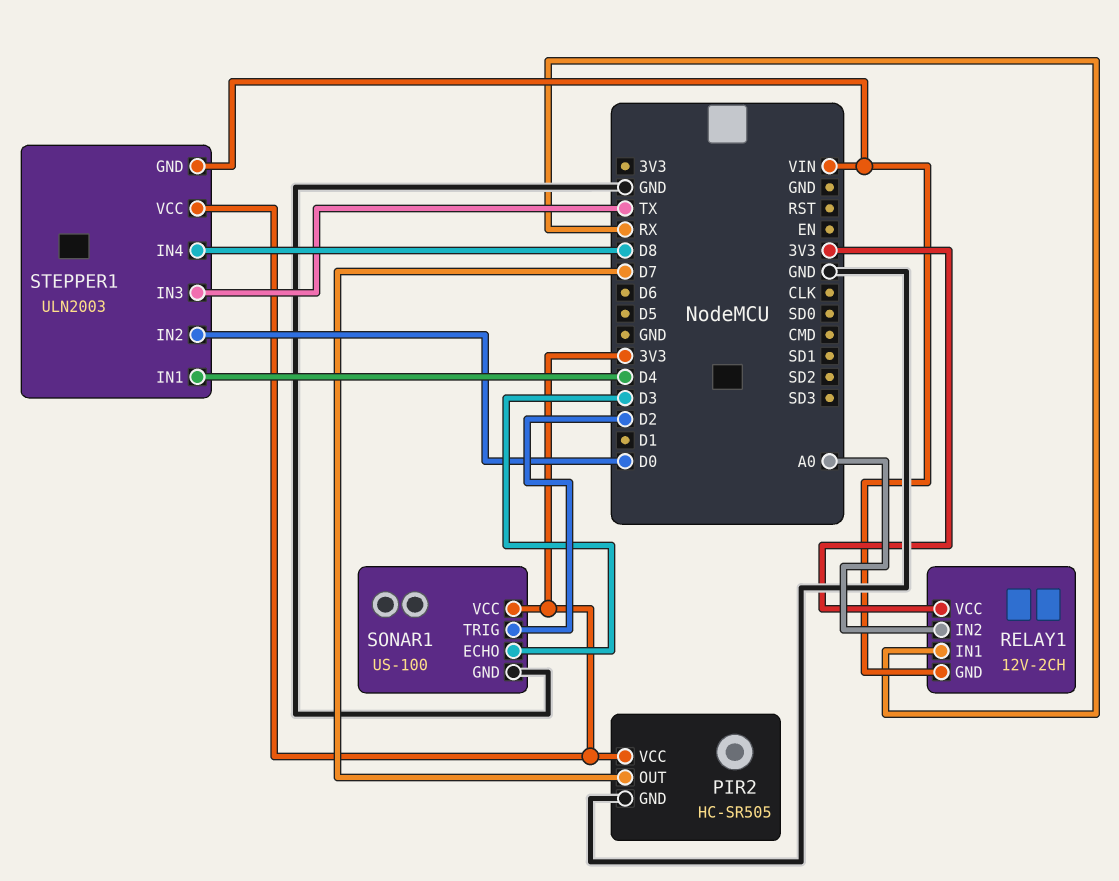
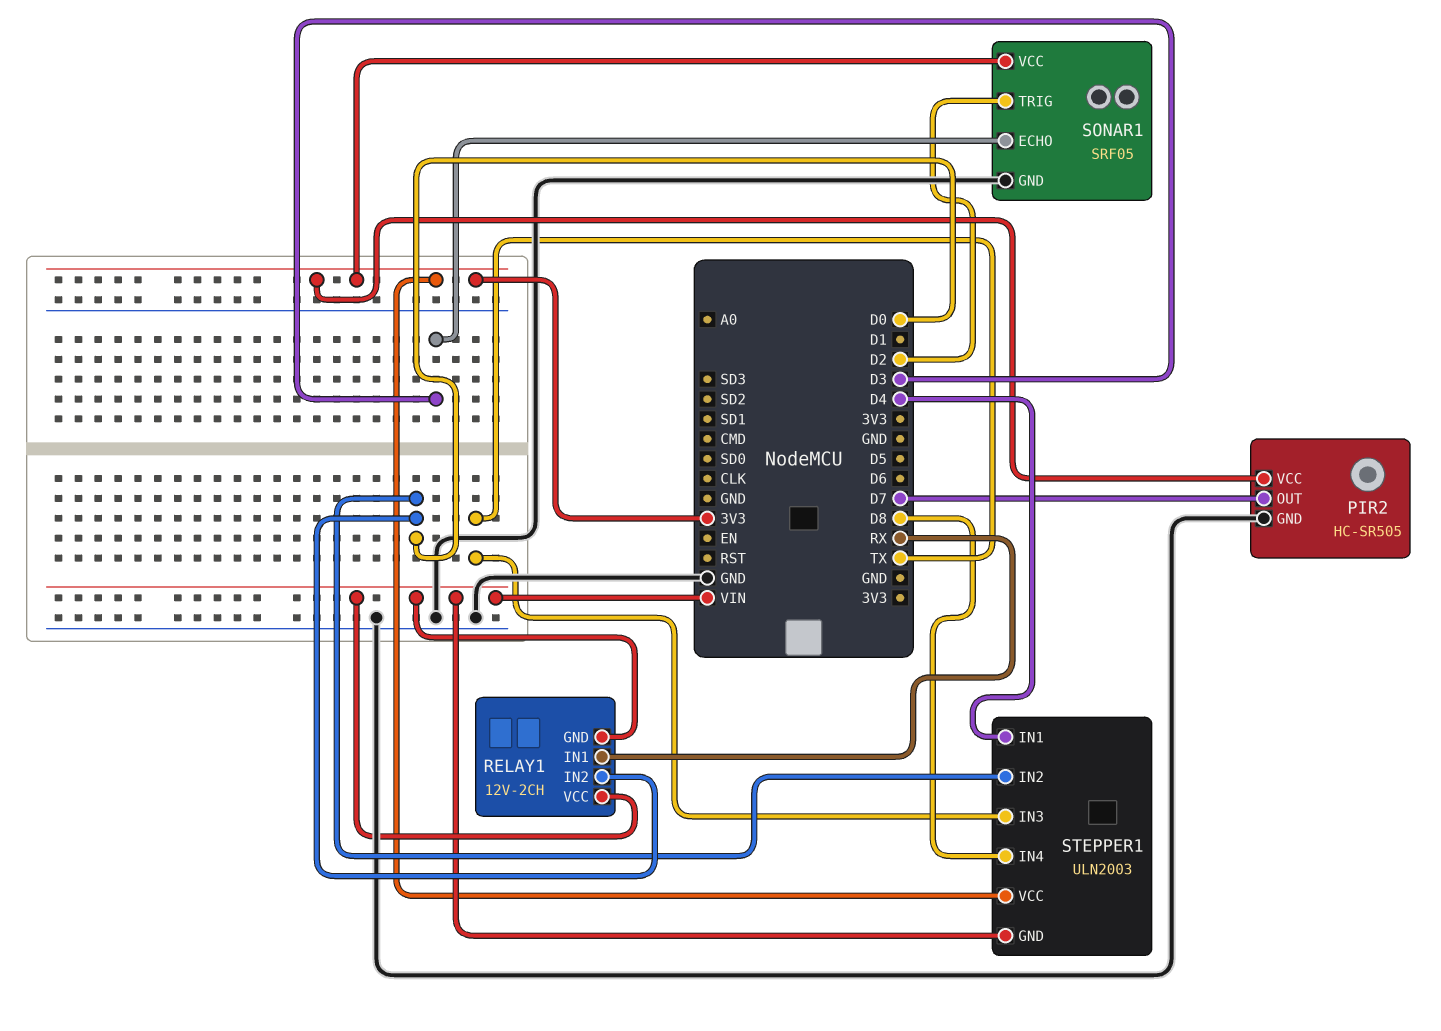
RELAY1 pin IN2: A0 -> D0
RELAY1 pin VCC: 3V3 -> VIN
SONAR1: US-100 -> SRF05

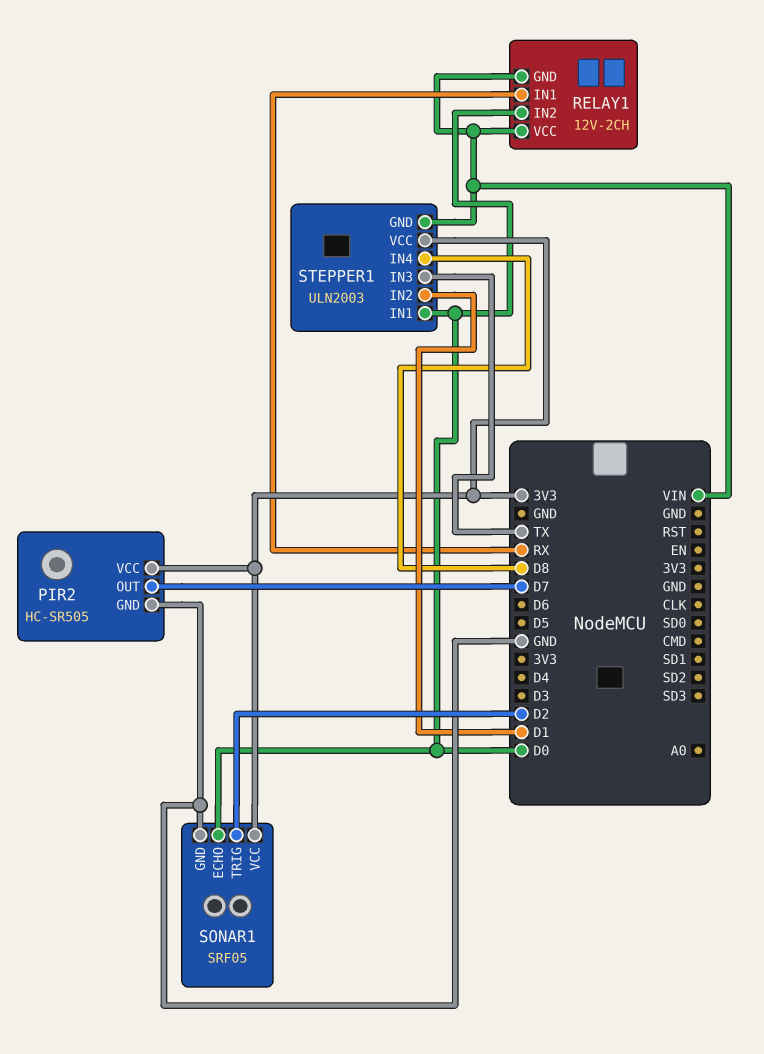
SONAR1 pin ECHO: D3 -> D0
STEPPER1 pin IN1: D4 -> D0
STEPPER1 pin IN2: D0 -> D1

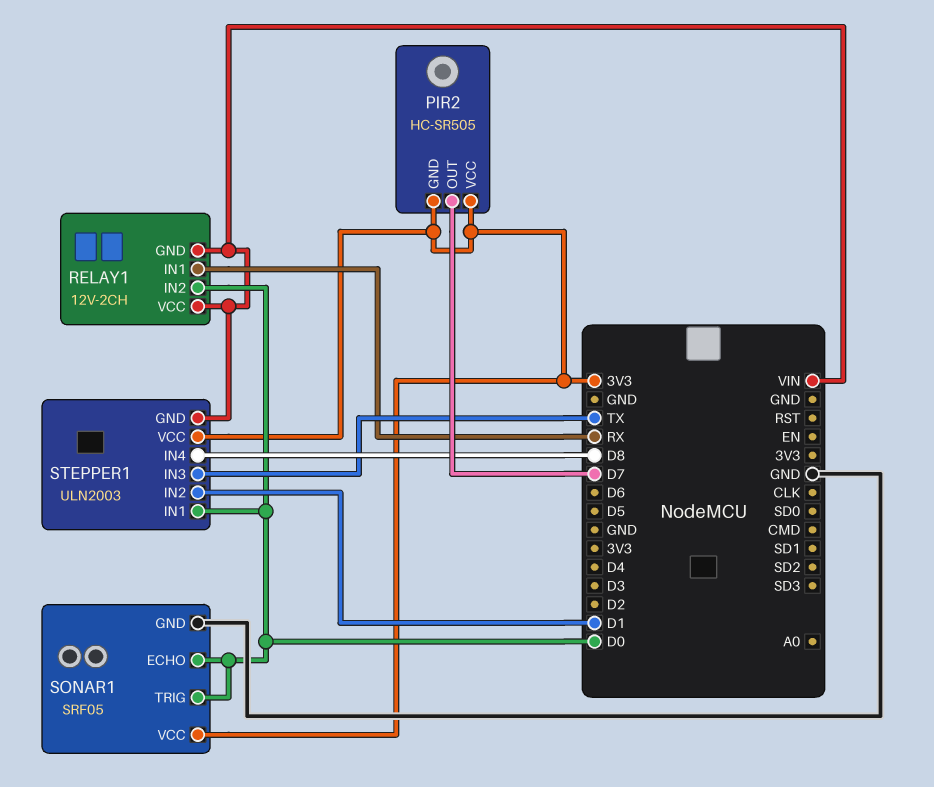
PIR2 pin GND: GND -> 3V3
SONAR1 pin TRIG: D2 -> D0

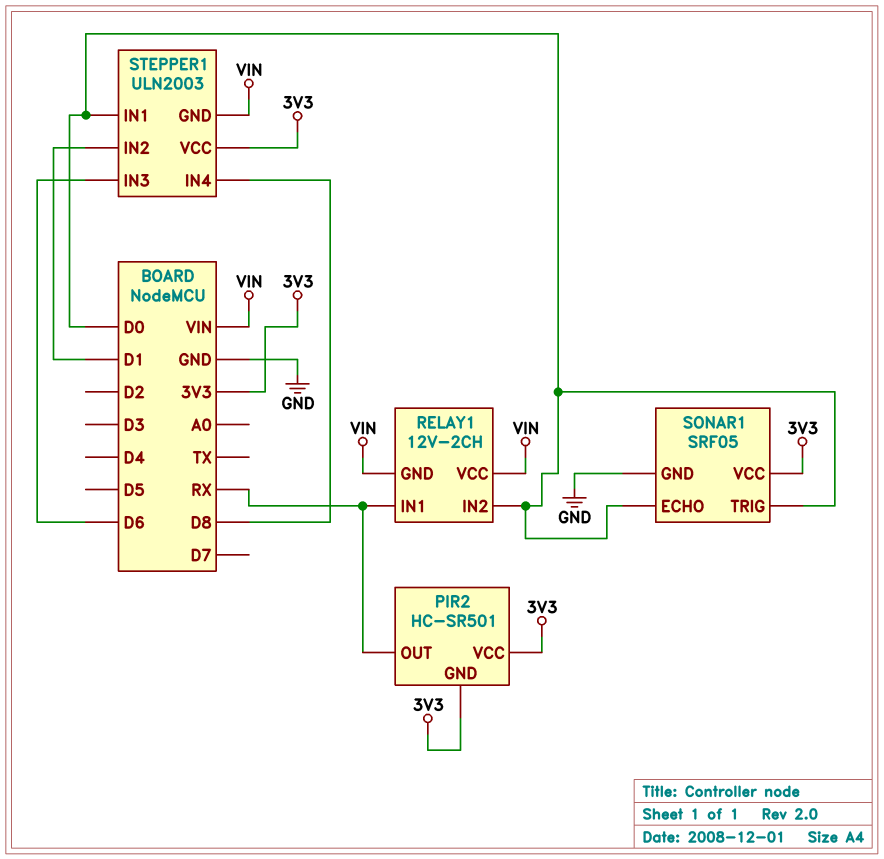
PIR2: HC-SR505 -> HC-SR501
PIR2 pin OUT: D7 -> RX
STEPPER1 pin IN3: TX -> D6

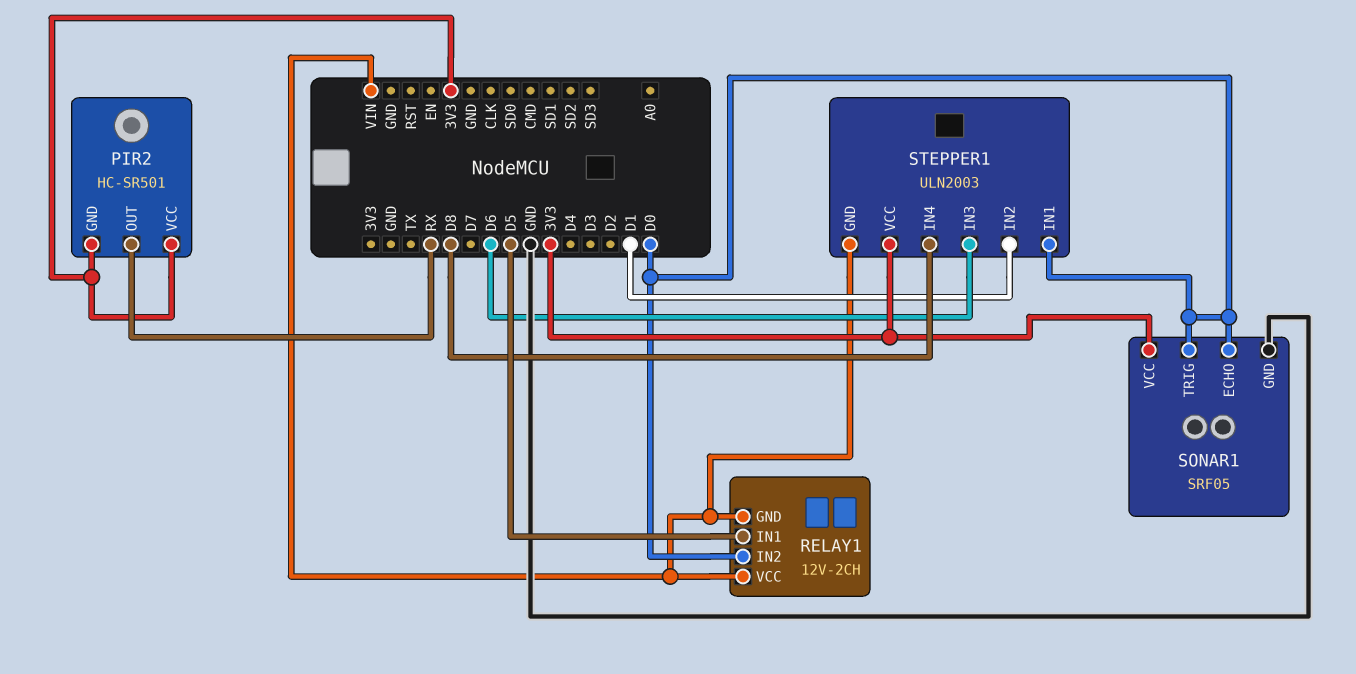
RELAY1 pin IN1: RX -> D5

